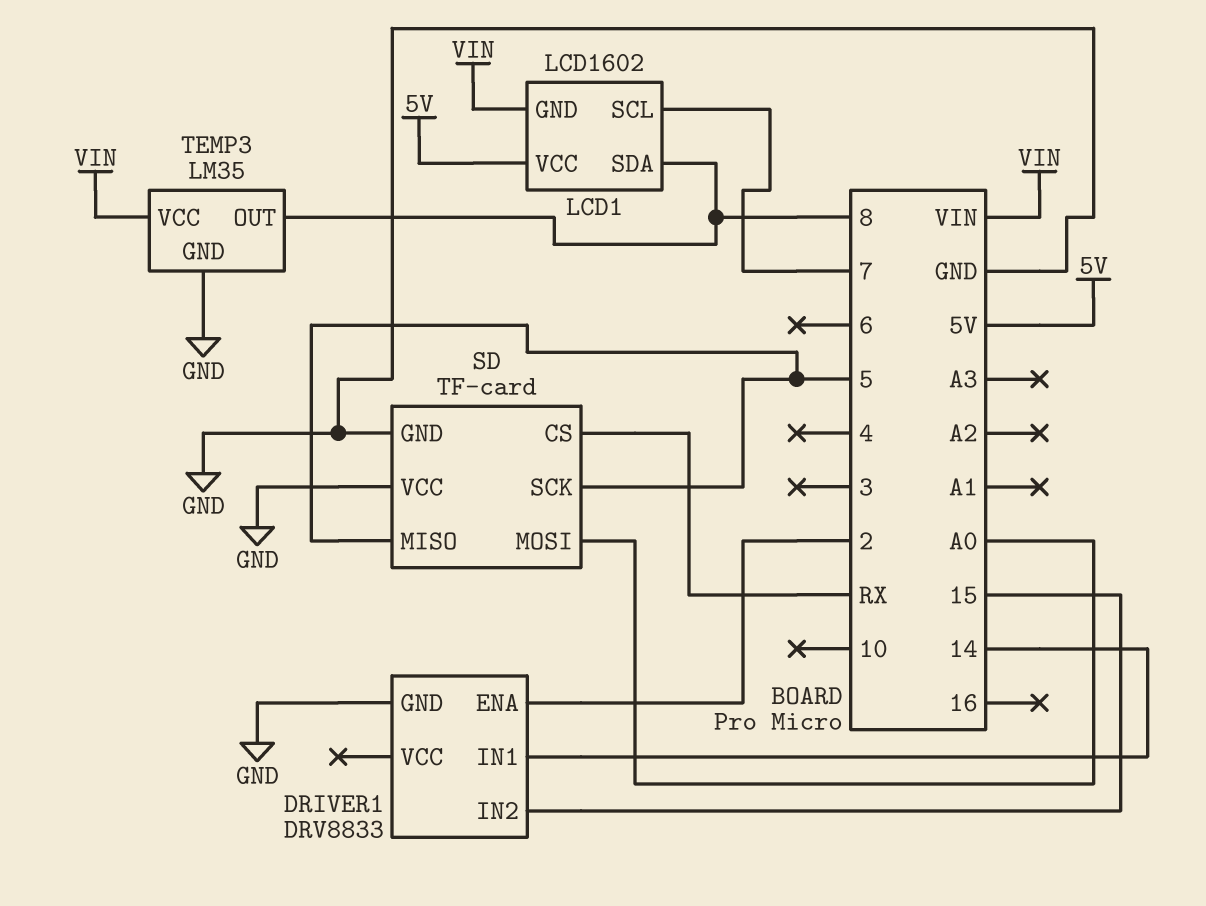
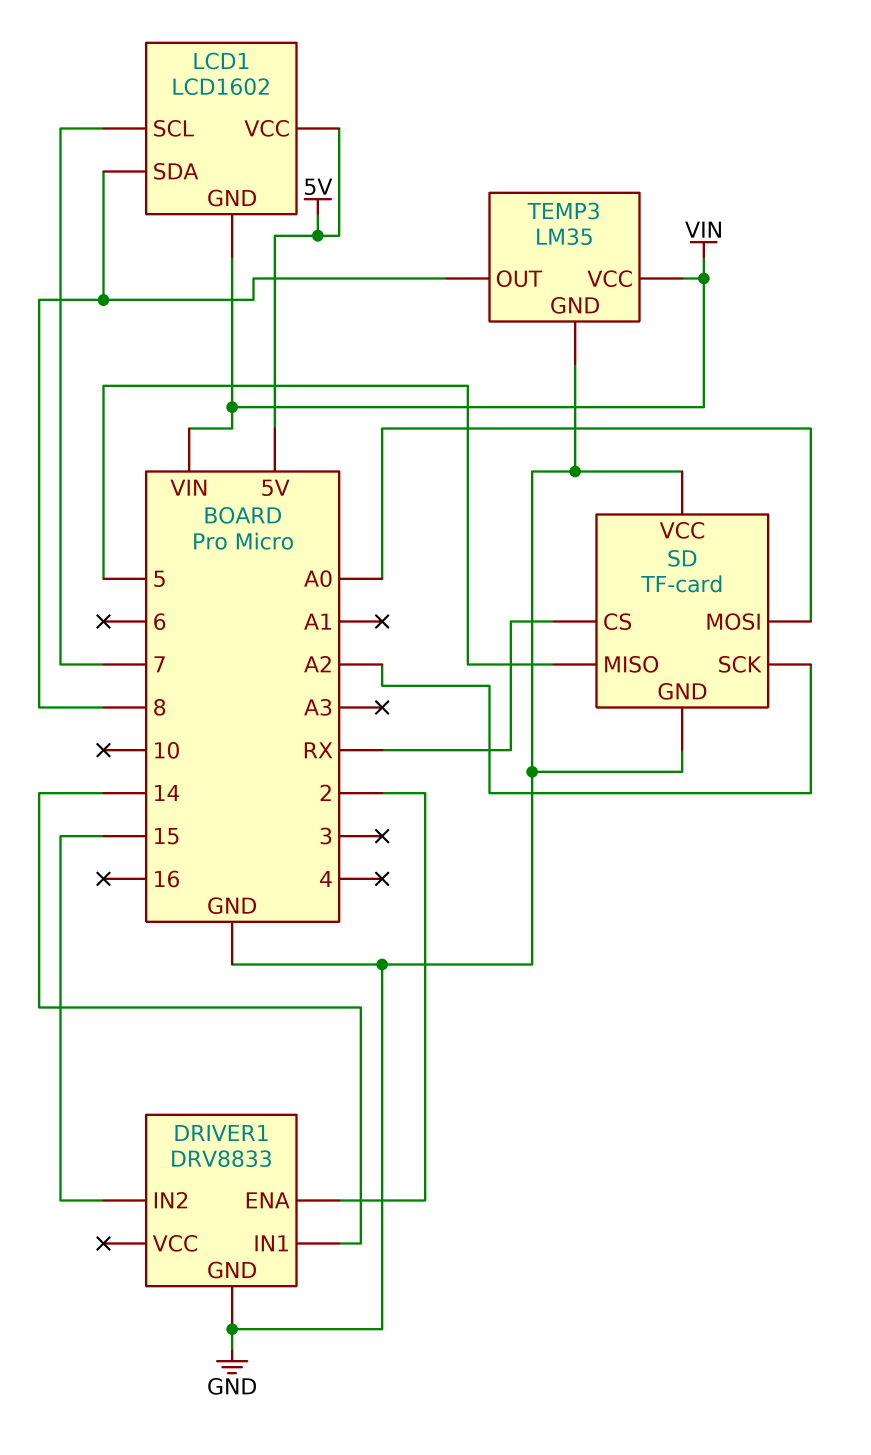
SD pin SCK: 5 -> A2

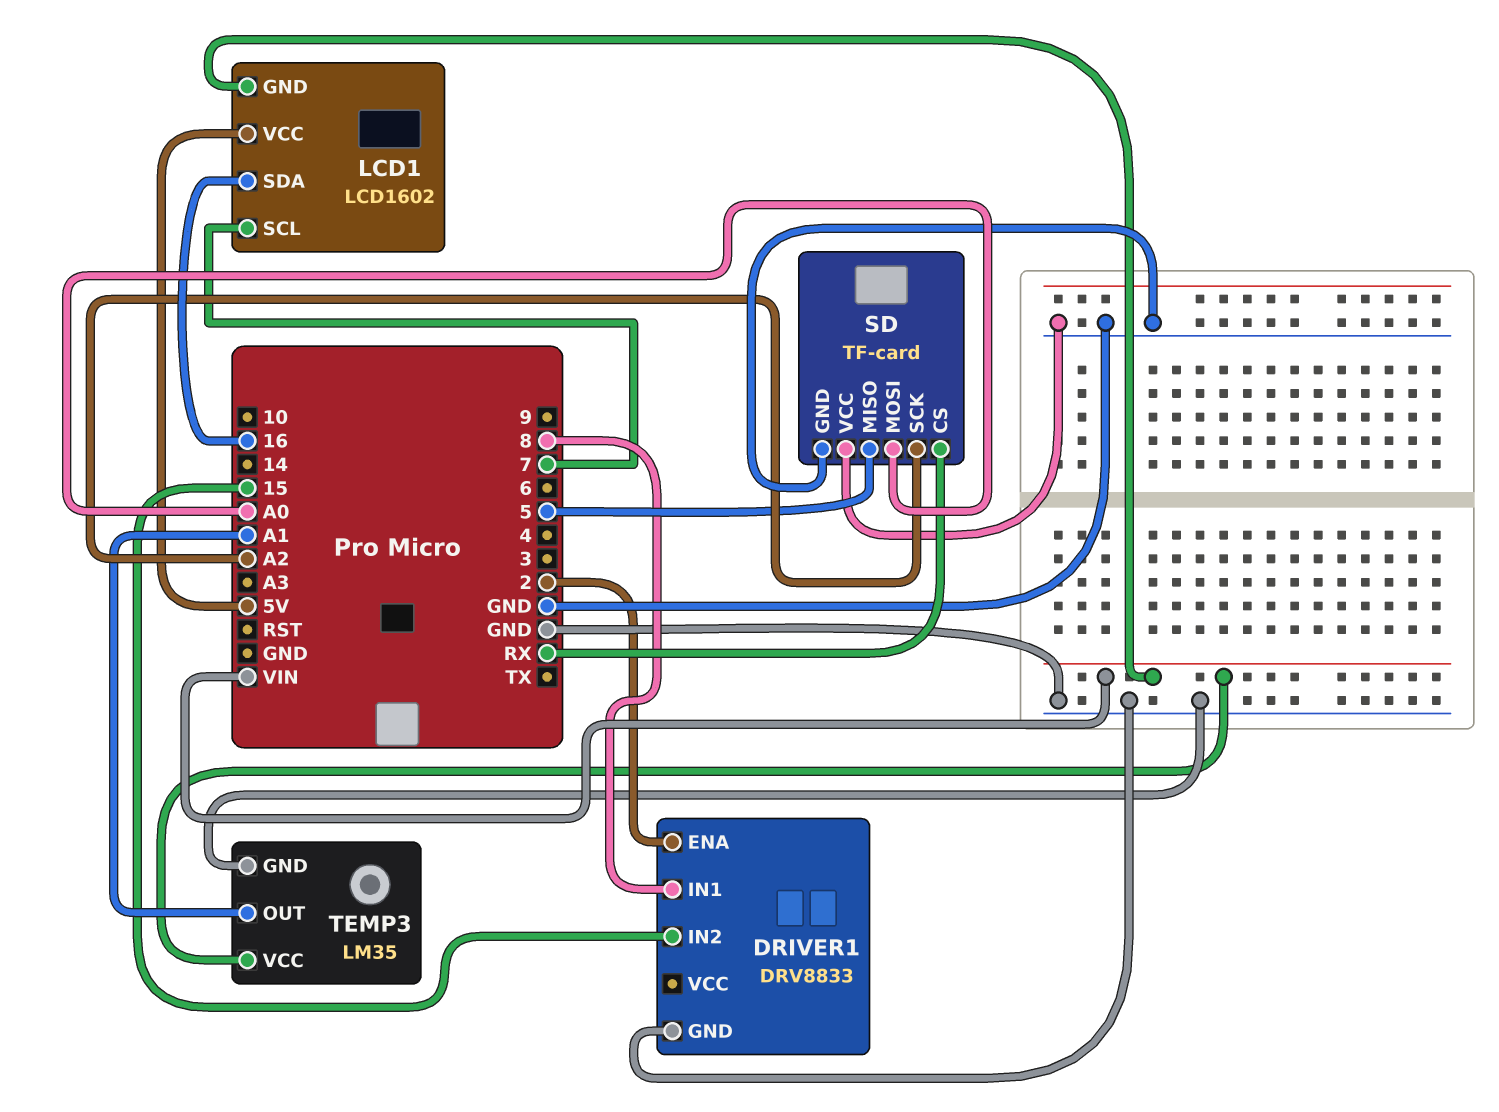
DRIVER1 pin IN1: 14 -> 8
LCD1 pin SDA: 8 -> 16
TEMP3 pin OUT: 8 -> A1

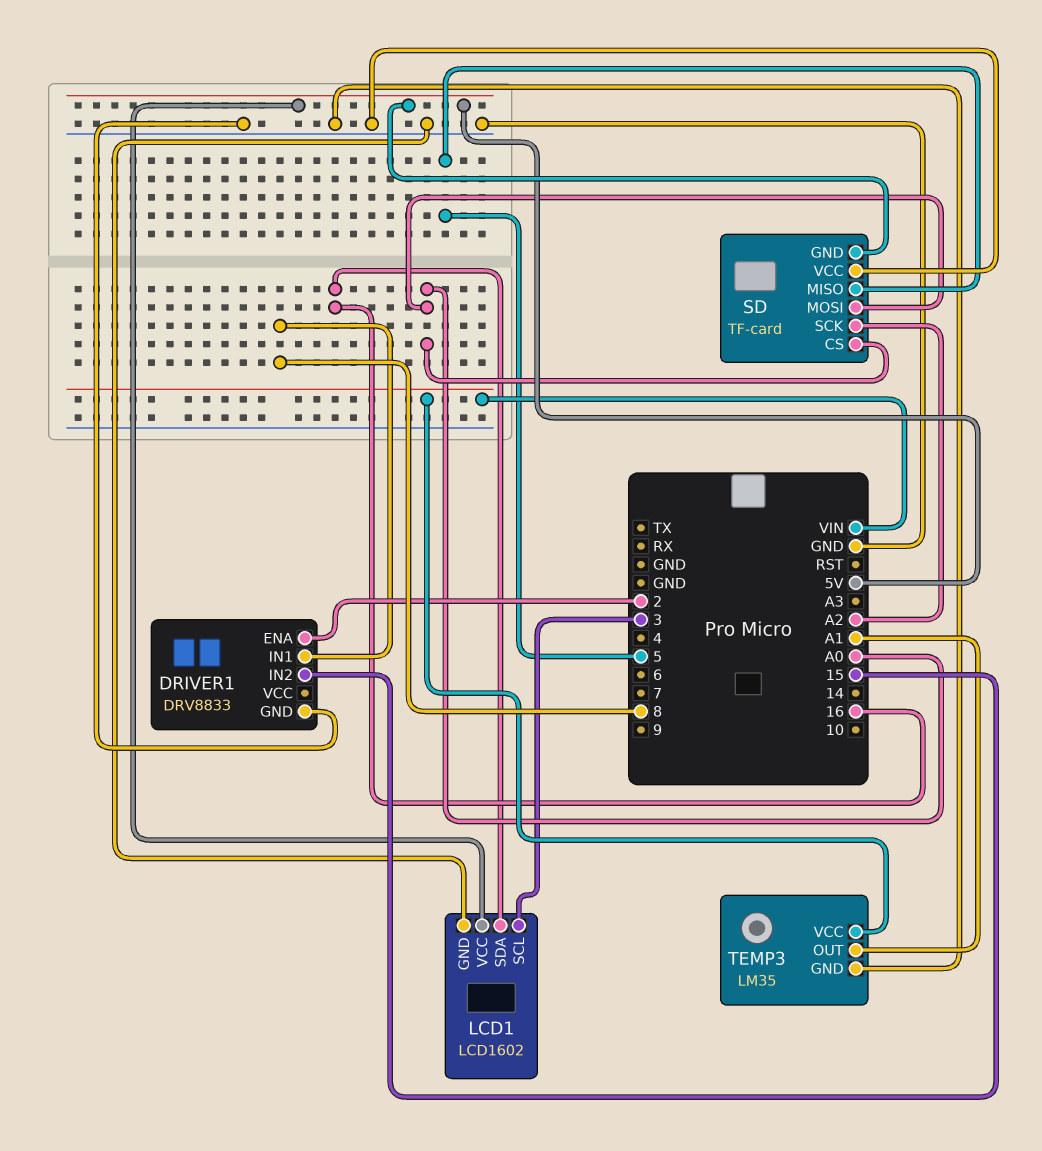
LCD1 pin GND: VIN -> GND
LCD1 pin SCL: 7 -> 3
SD pin CS: RX -> A0
SD pin GND: GND -> 5V

